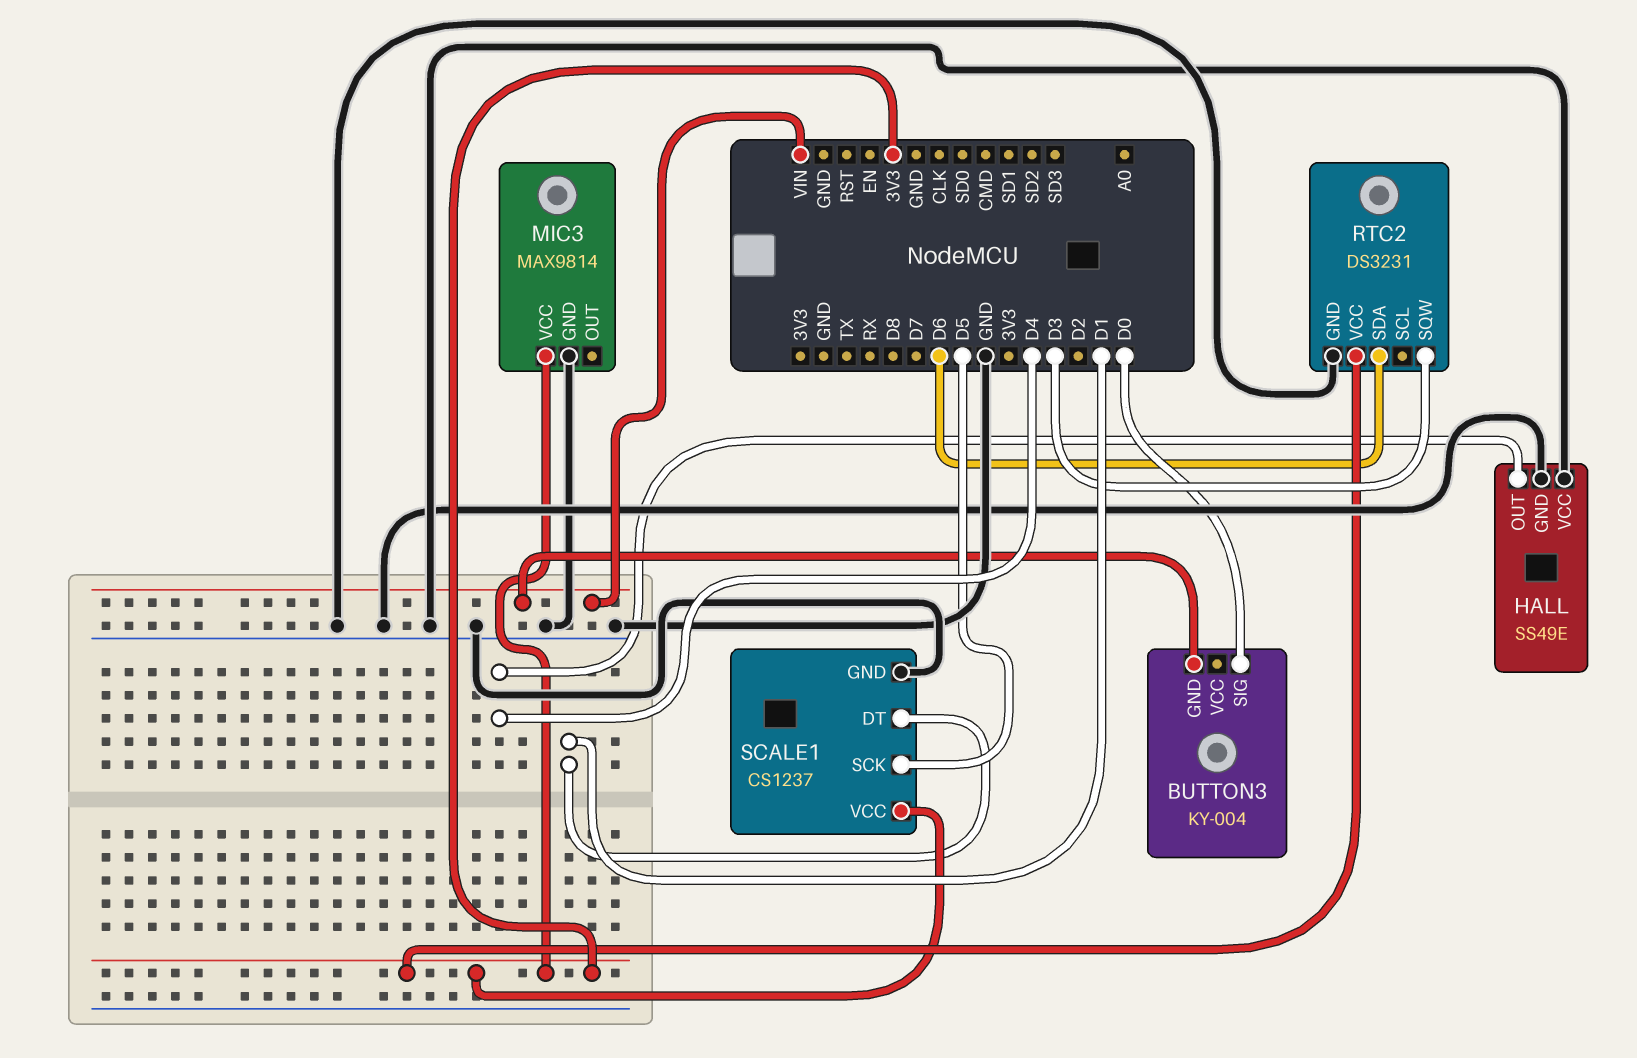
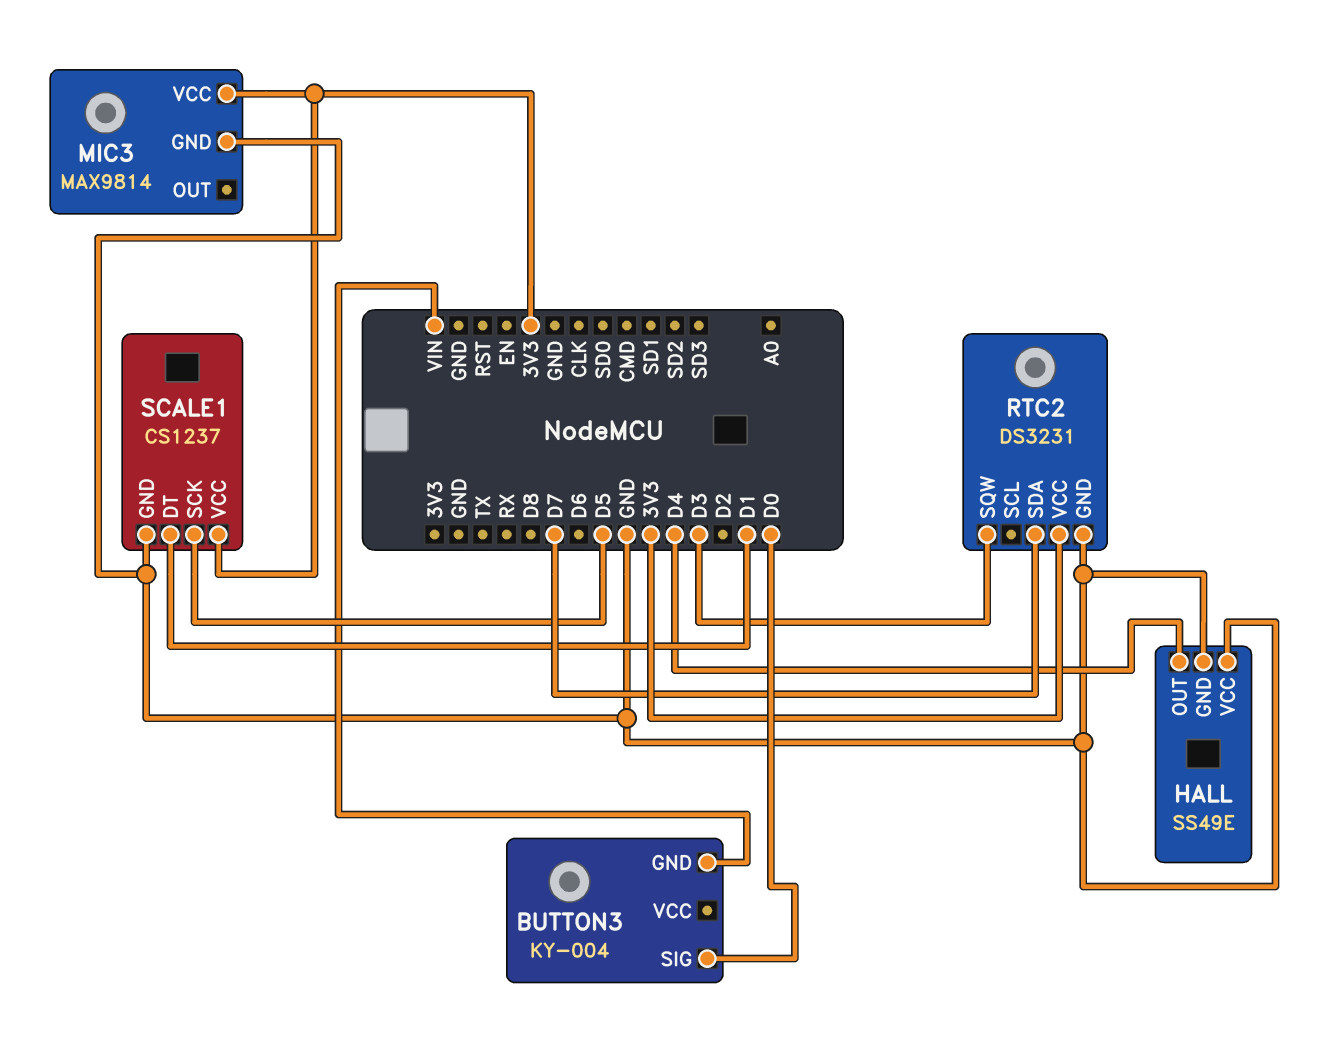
RTC2 pin SDA: D6 -> D7

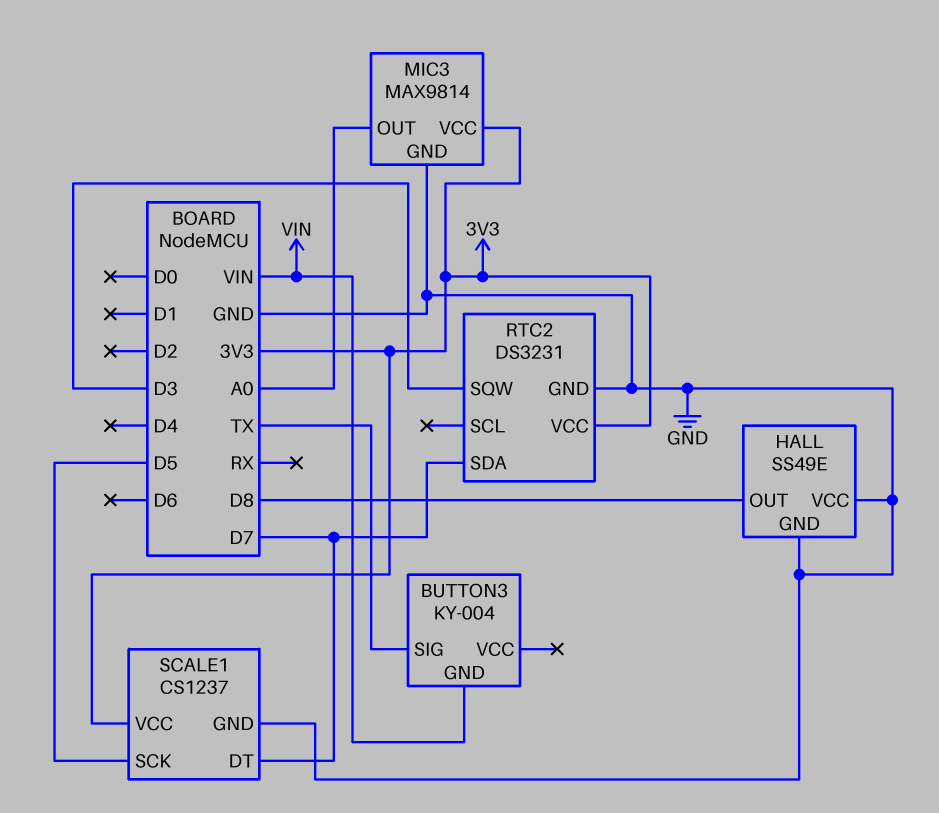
BUTTON3 pin SIG: D0 -> TX
HALL pin OUT: D4 -> D8
MIC3 pin OUT: none -> A0
SCALE1 pin DT: D1 -> D7

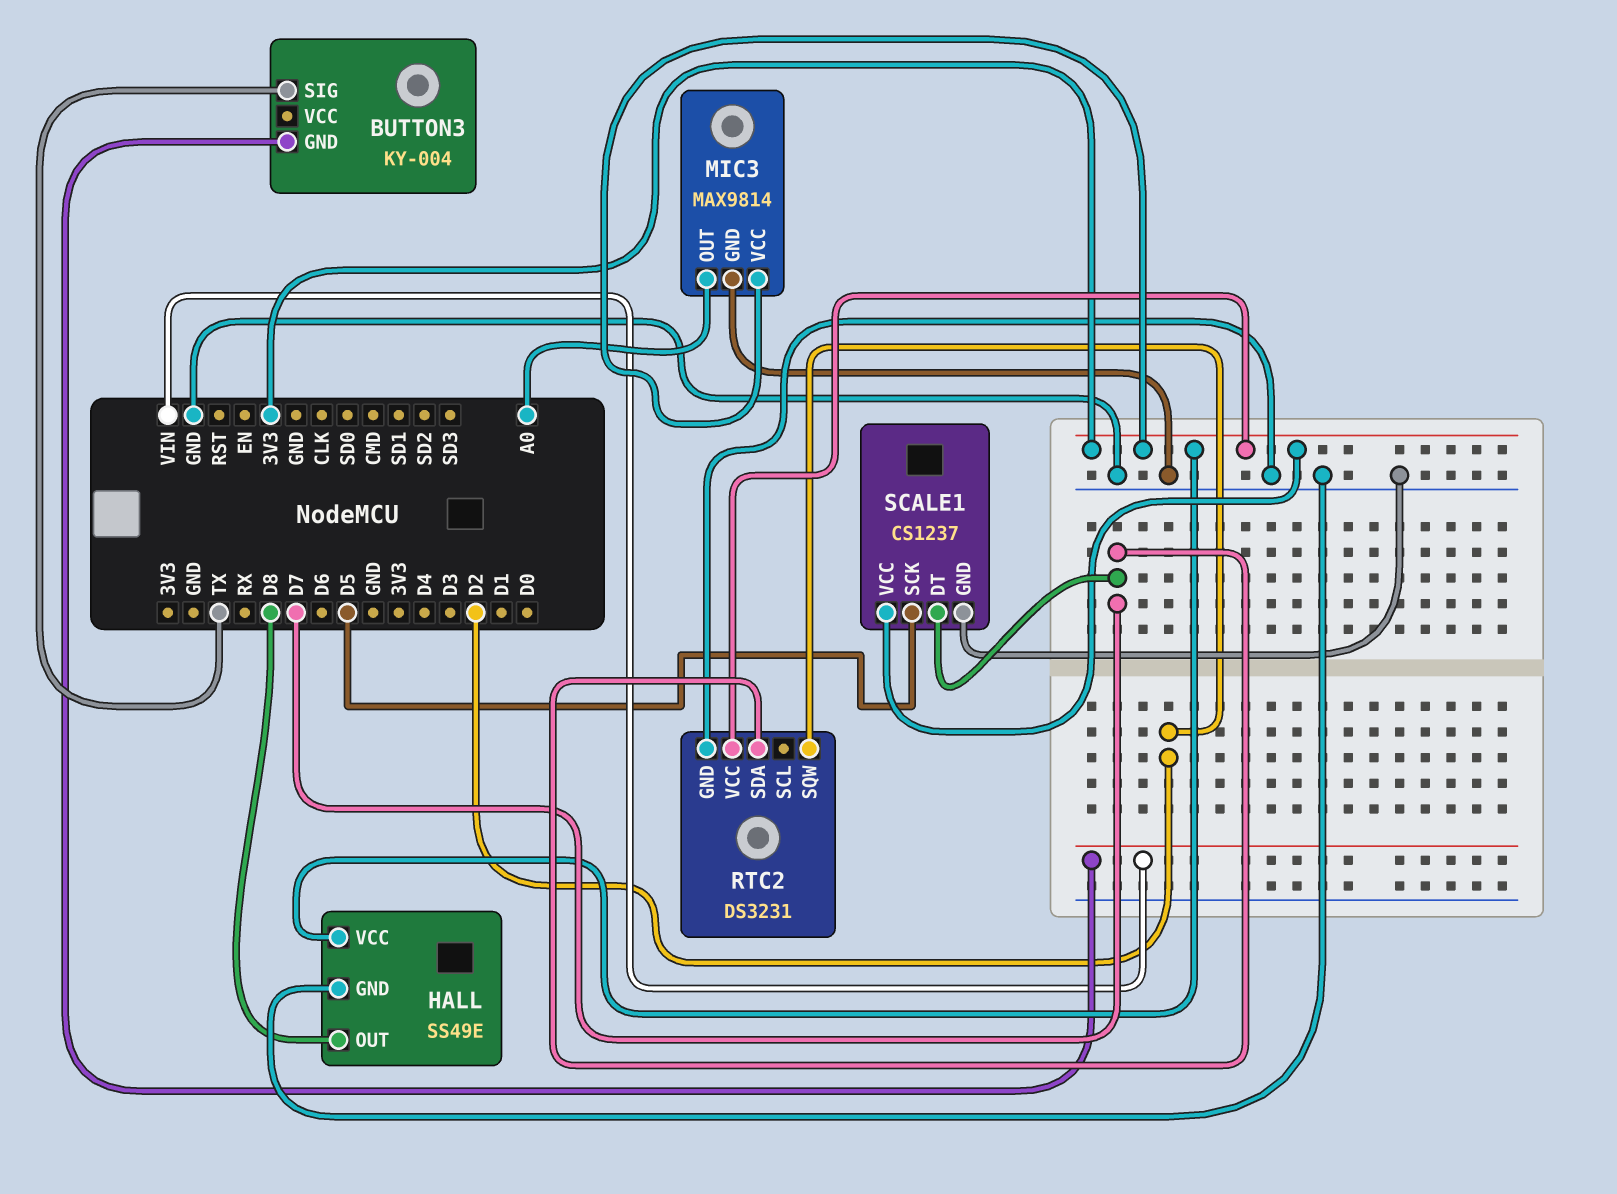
HALL pin VCC: GND -> 3V3
RTC2 pin SQW: D3 -> D2

